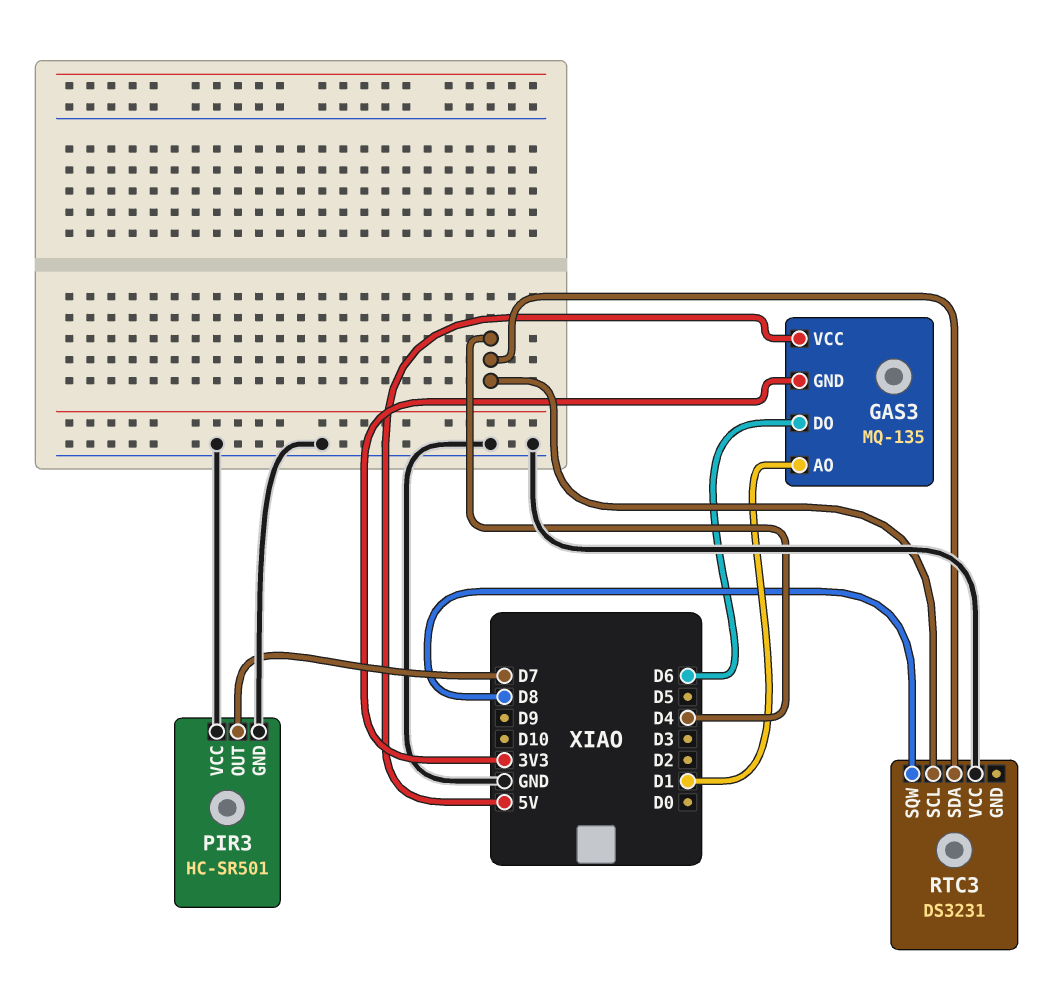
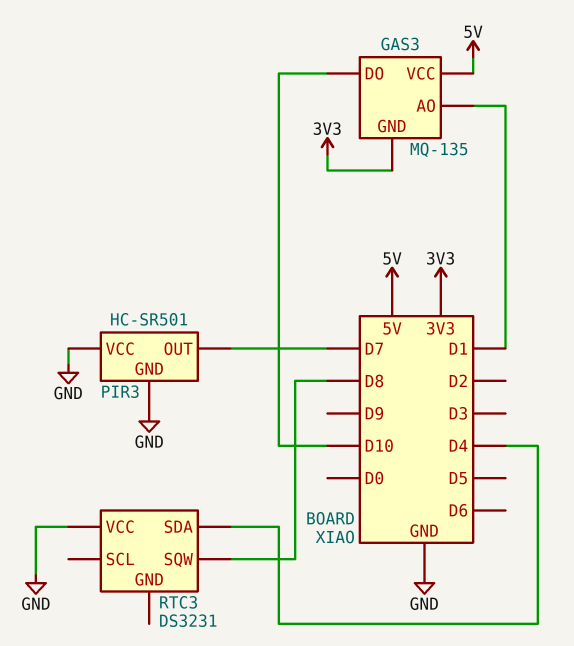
GAS3 pin DO: D6 -> D10
RTC3 pin SCL: D4 -> none

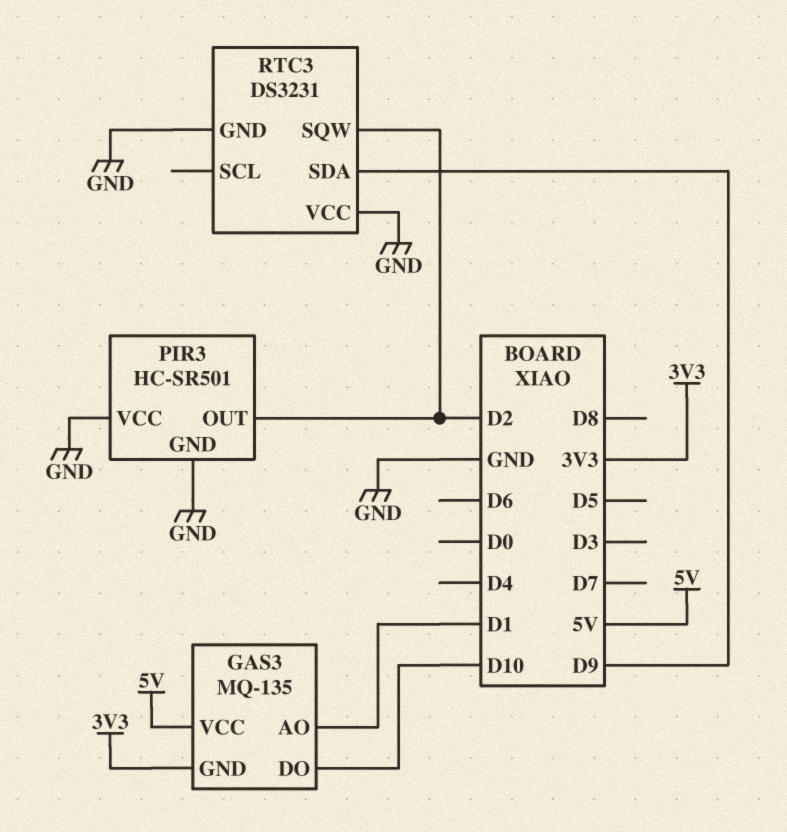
PIR3 pin OUT: D7 -> D2
RTC3 pin GND: none -> GND
RTC3 pin SDA: D4 -> D9
RTC3 pin SQW: D8 -> D2

